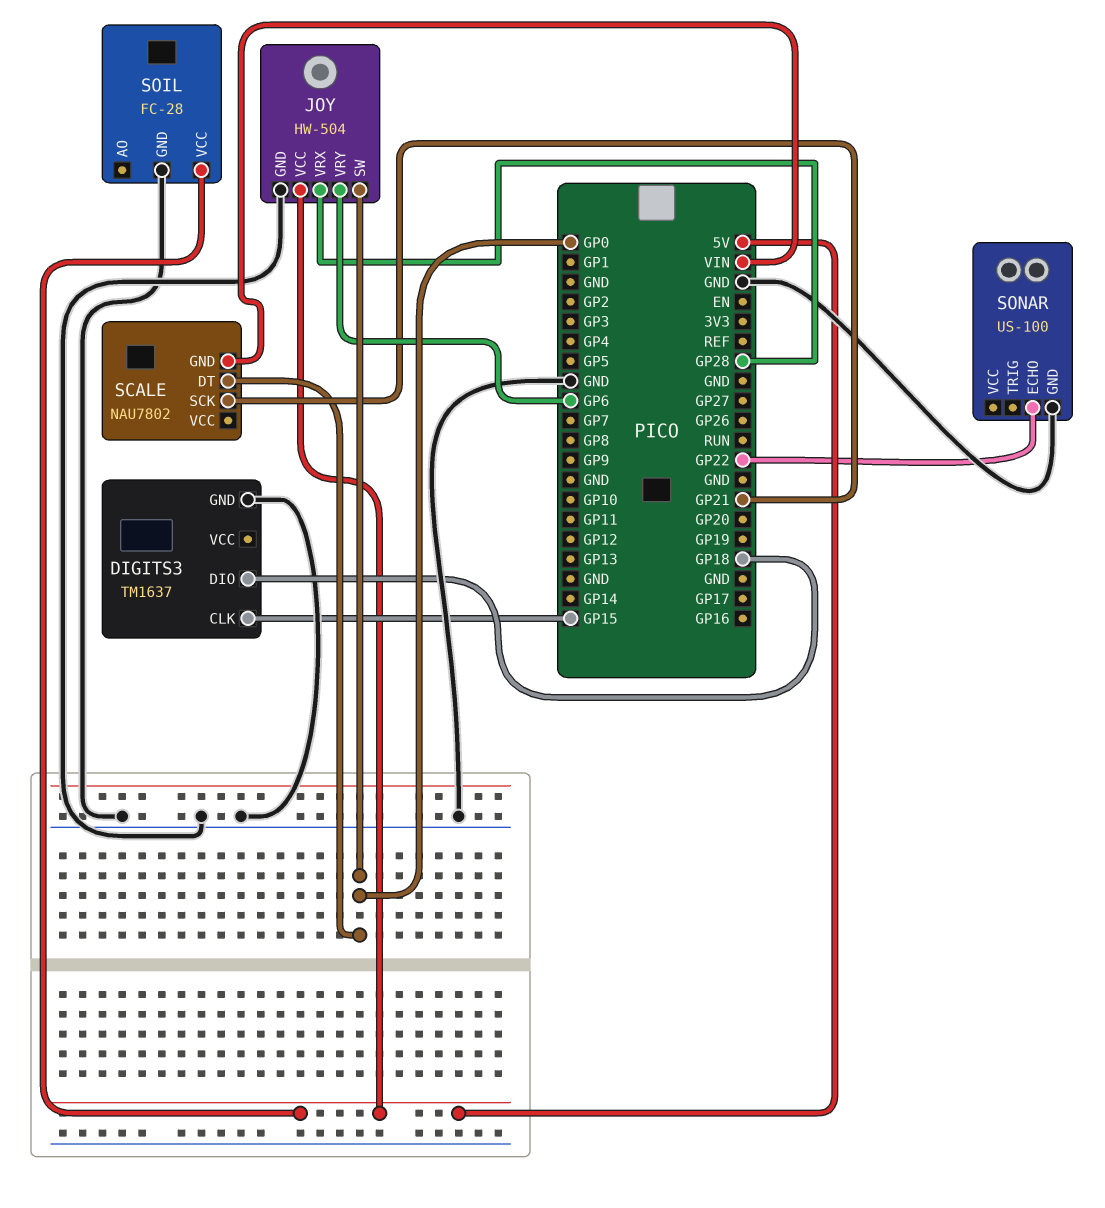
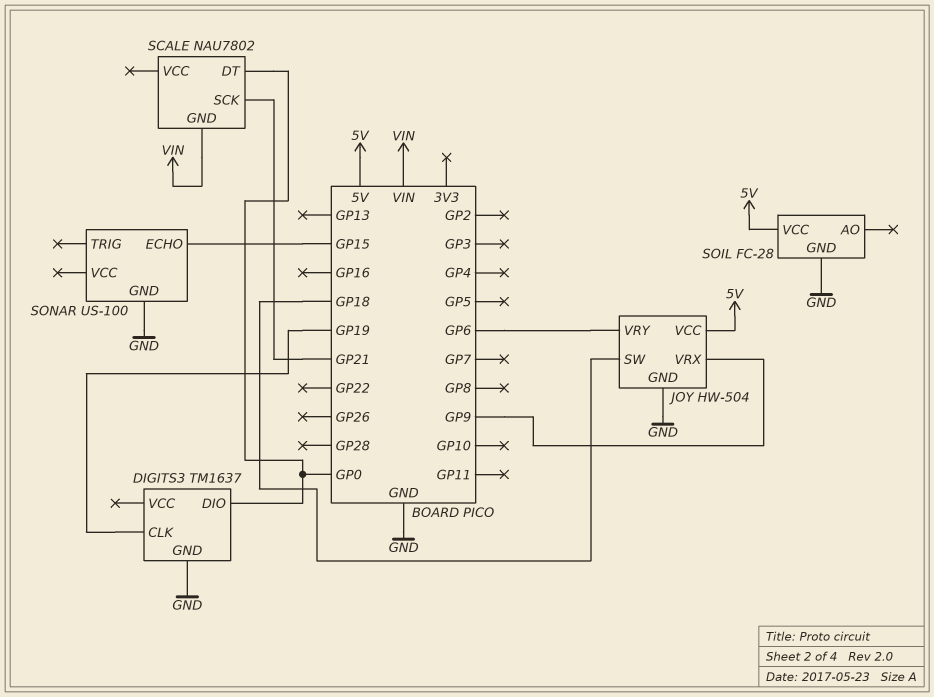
DIGITS3 pin CLK: GP15 -> GP19
DIGITS3 pin DIO: GP18 -> GP0
JOY pin SW: GP0 -> GP18
JOY pin VRX: GP28 -> GP9
SONAR pin ECHO: GP22 -> GP15

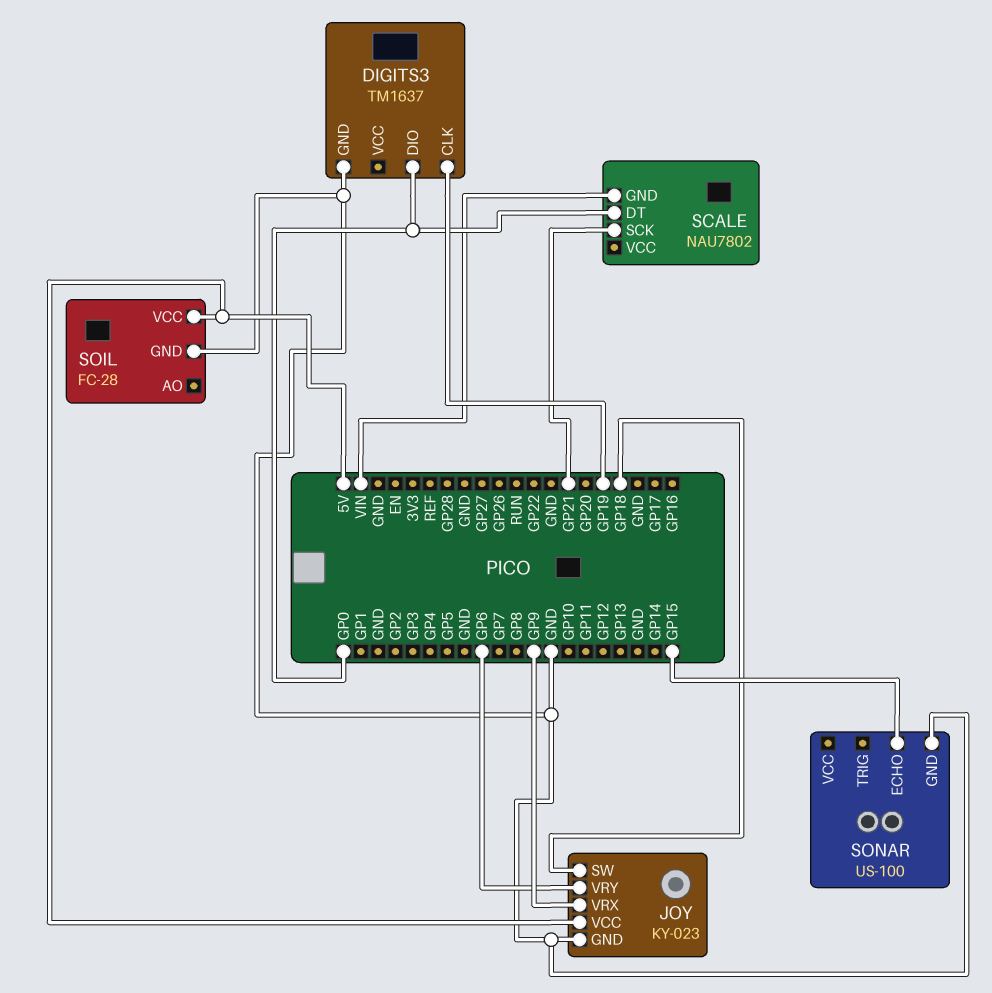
JOY: HW-504 -> KY-023

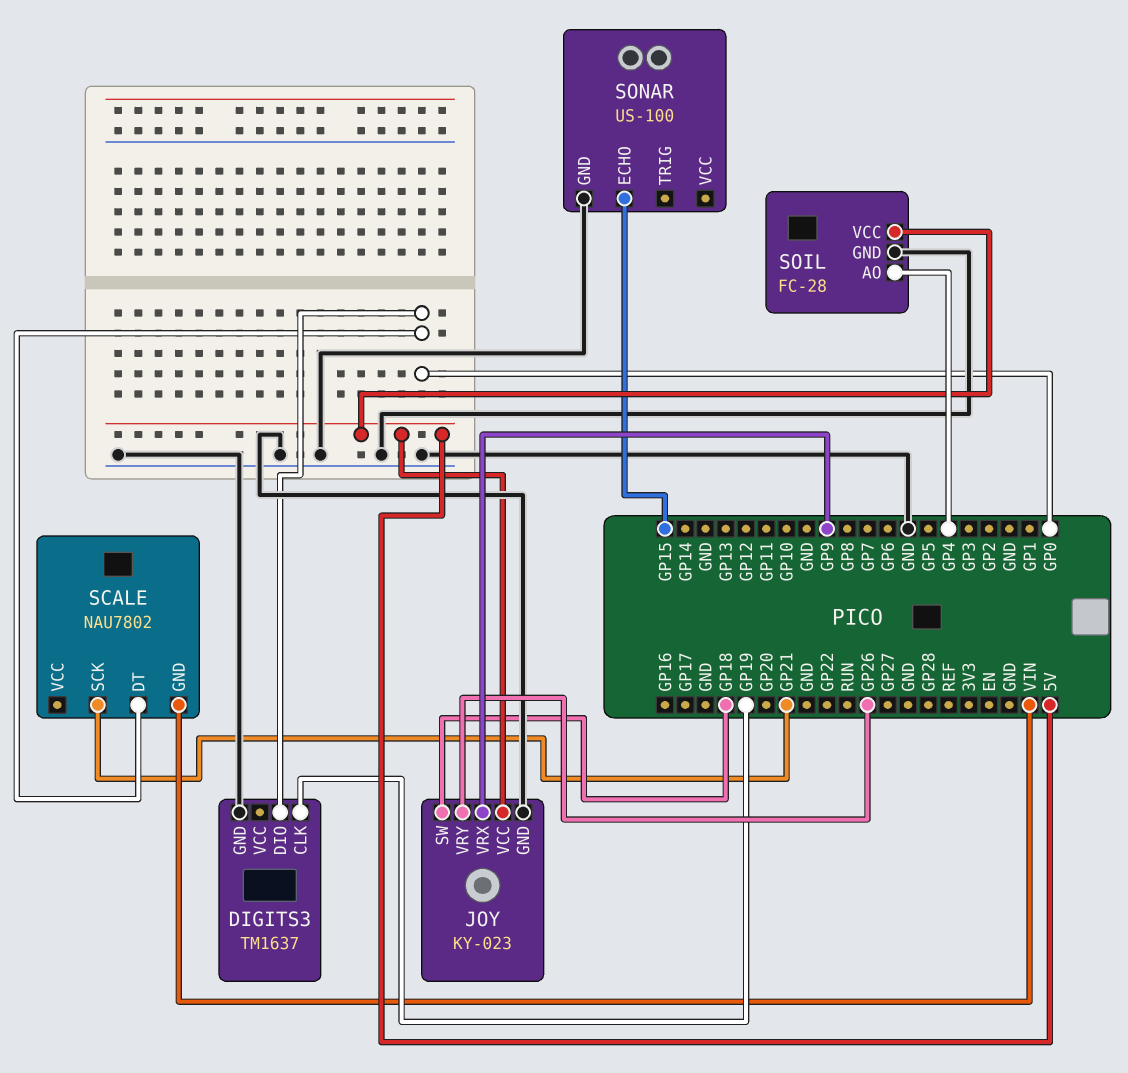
JOY pin VRY: GP6 -> GP26
SOIL pin AO: none -> GP4

